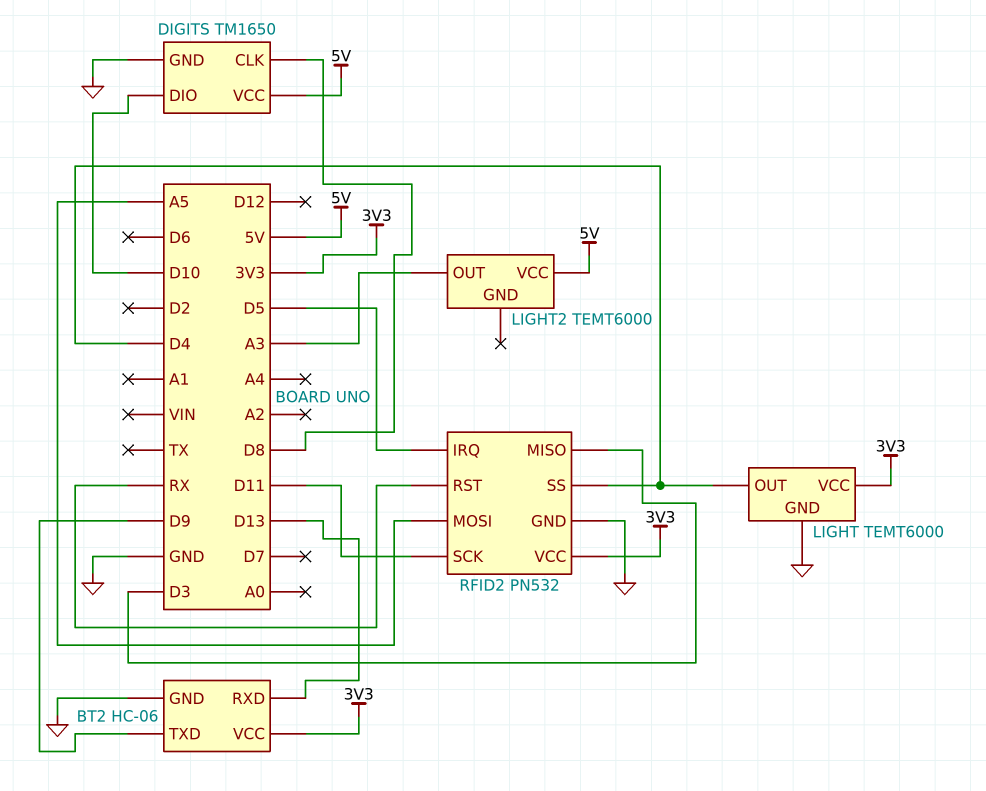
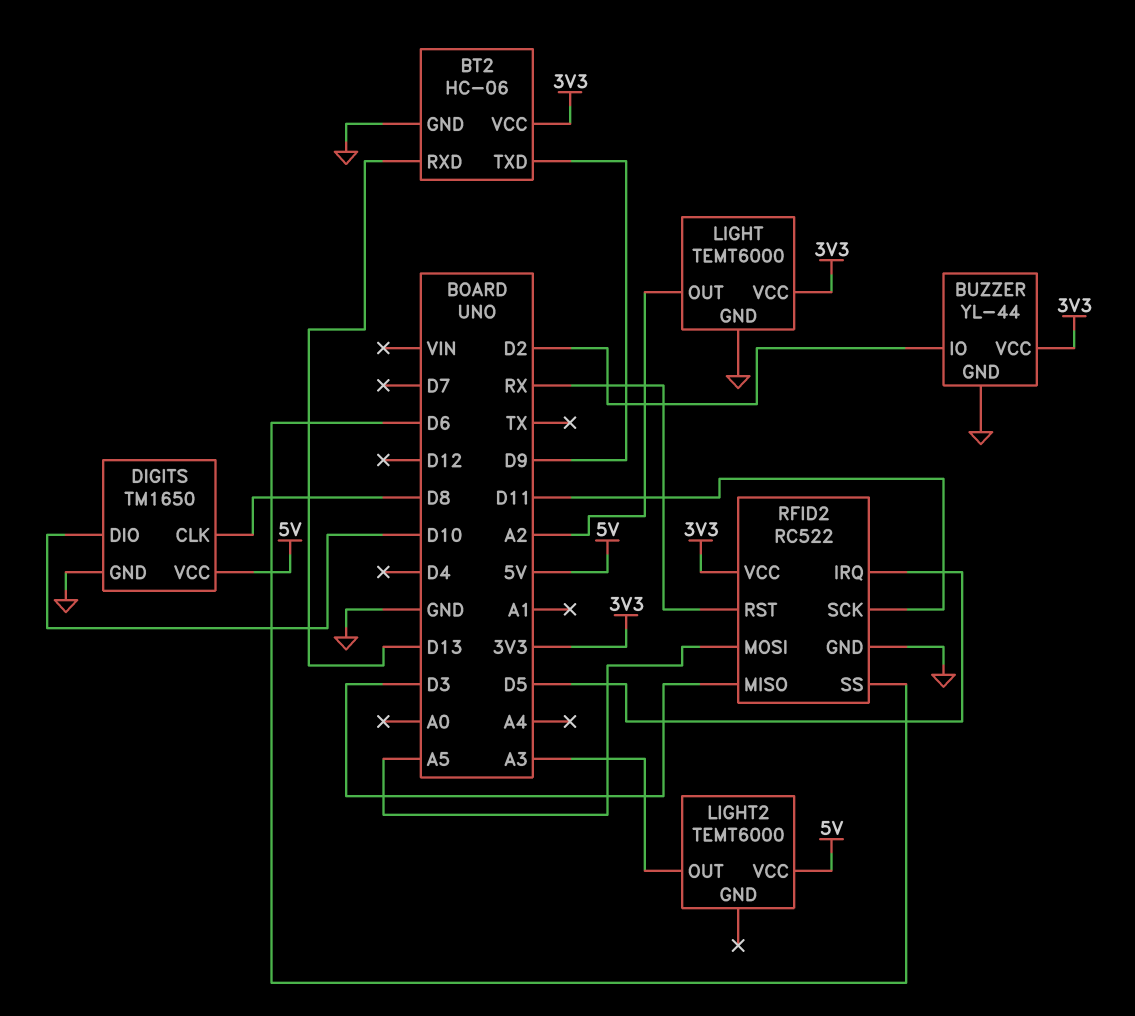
BUZZER: none -> YL-44
BUZZER pin GND: none -> GND
BUZZER pin IO: none -> D2
BUZZER pin VCC: none -> 3V3
LIGHT pin OUT: D4 -> A2
RFID2: PN532 -> RC522
RFID2 pin SS: D4 -> D6

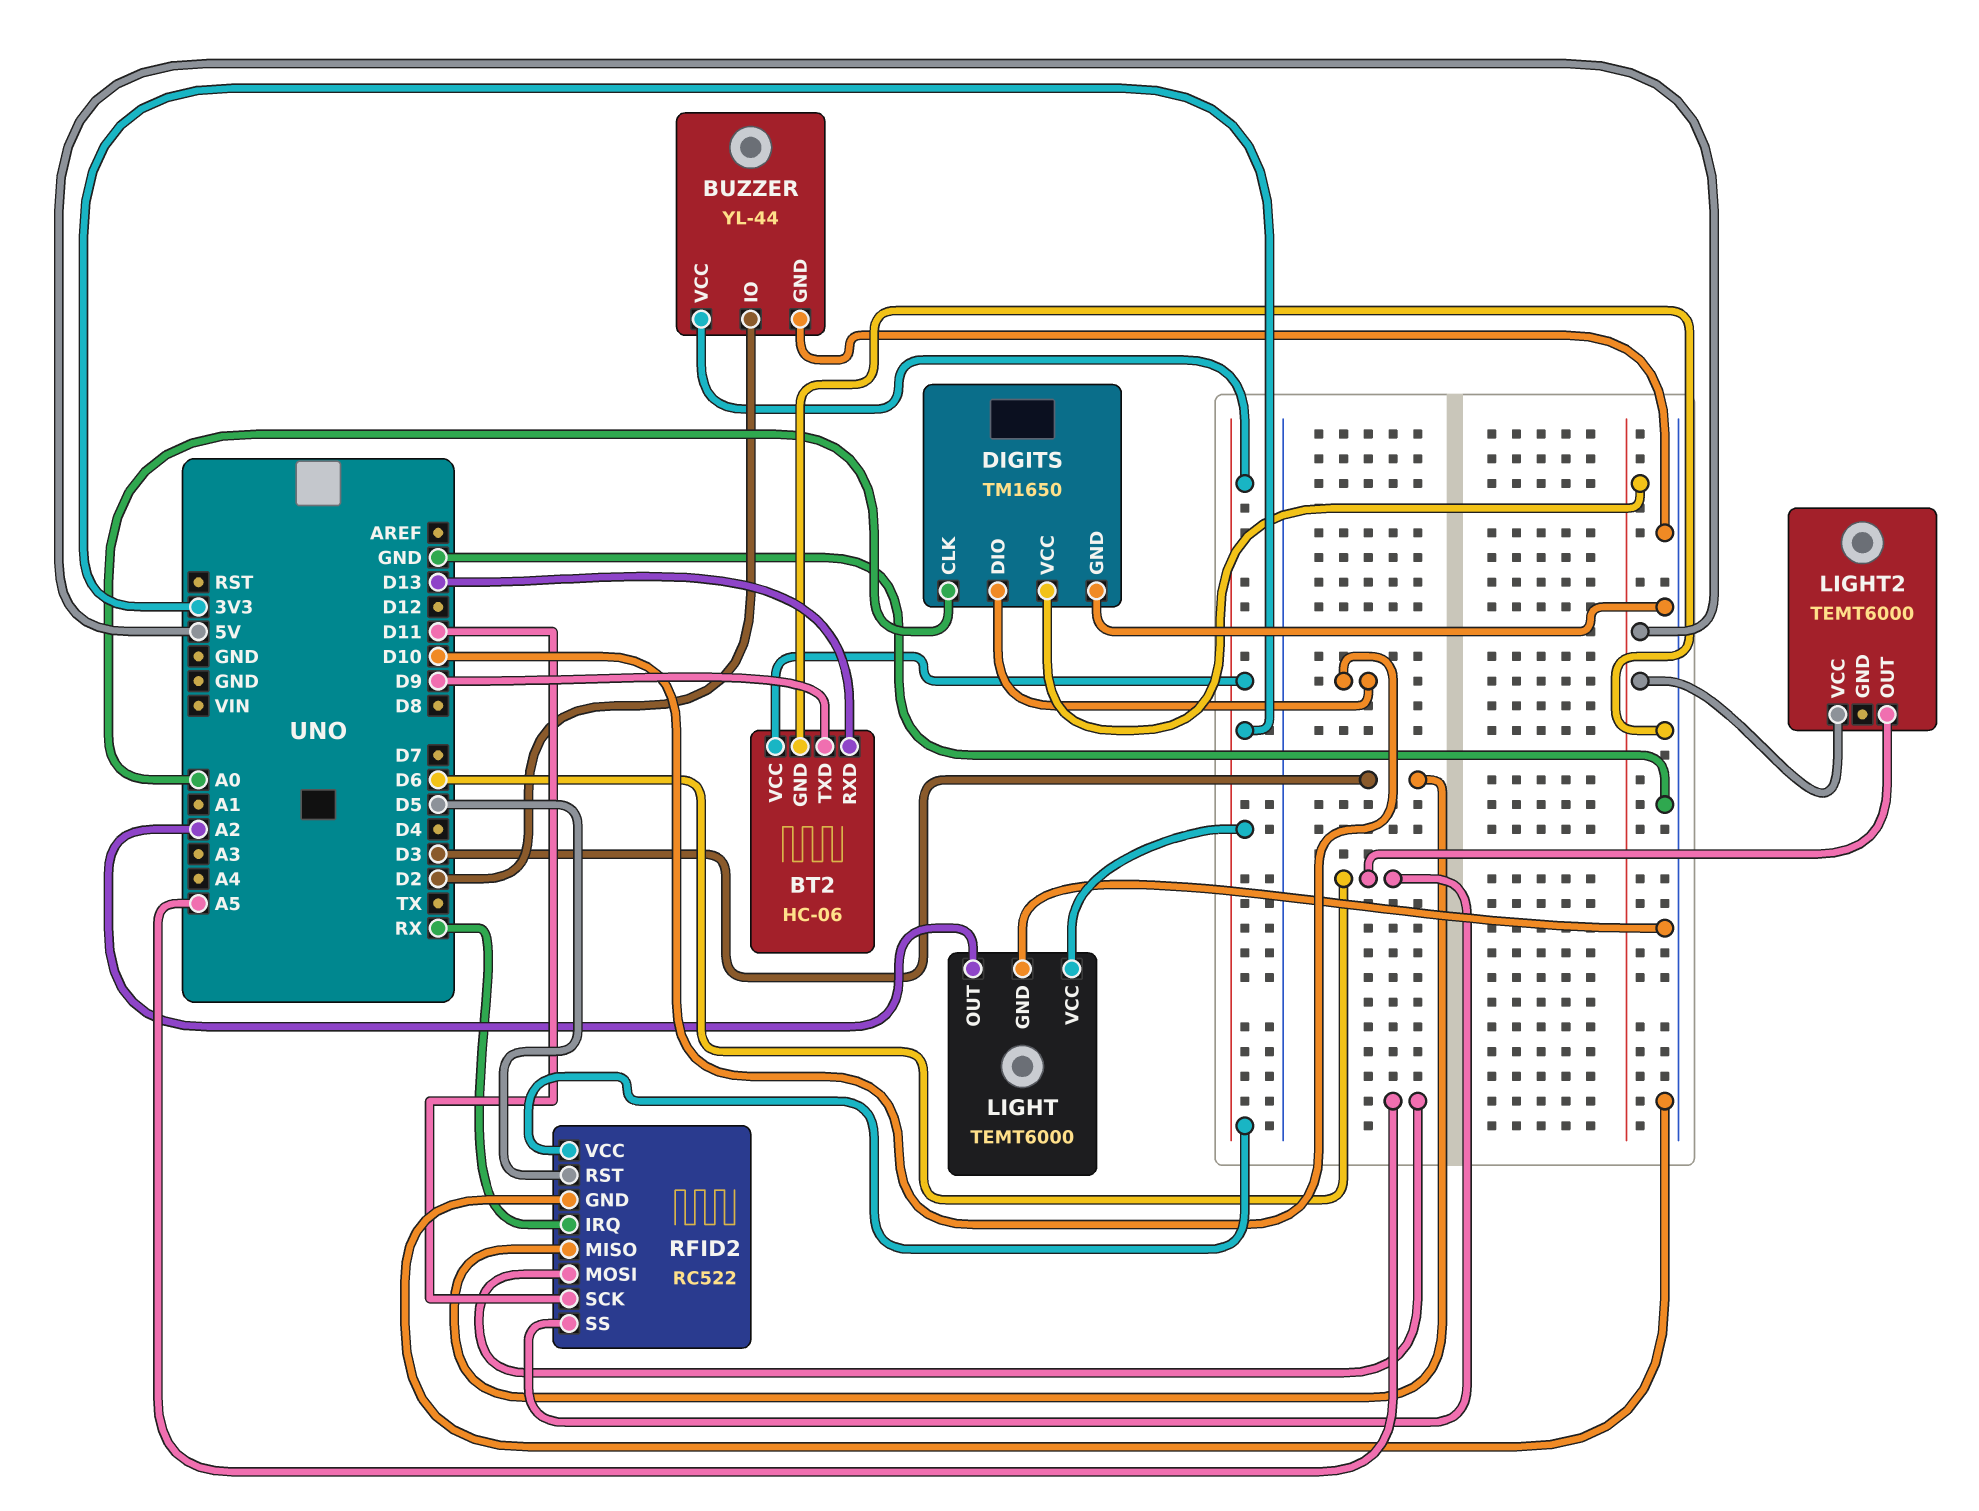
DIGITS pin CLK: D8 -> A0
LIGHT2 pin OUT: A3 -> D6
RFID2 pin IRQ: D5 -> RX
RFID2 pin RST: RX -> D5

